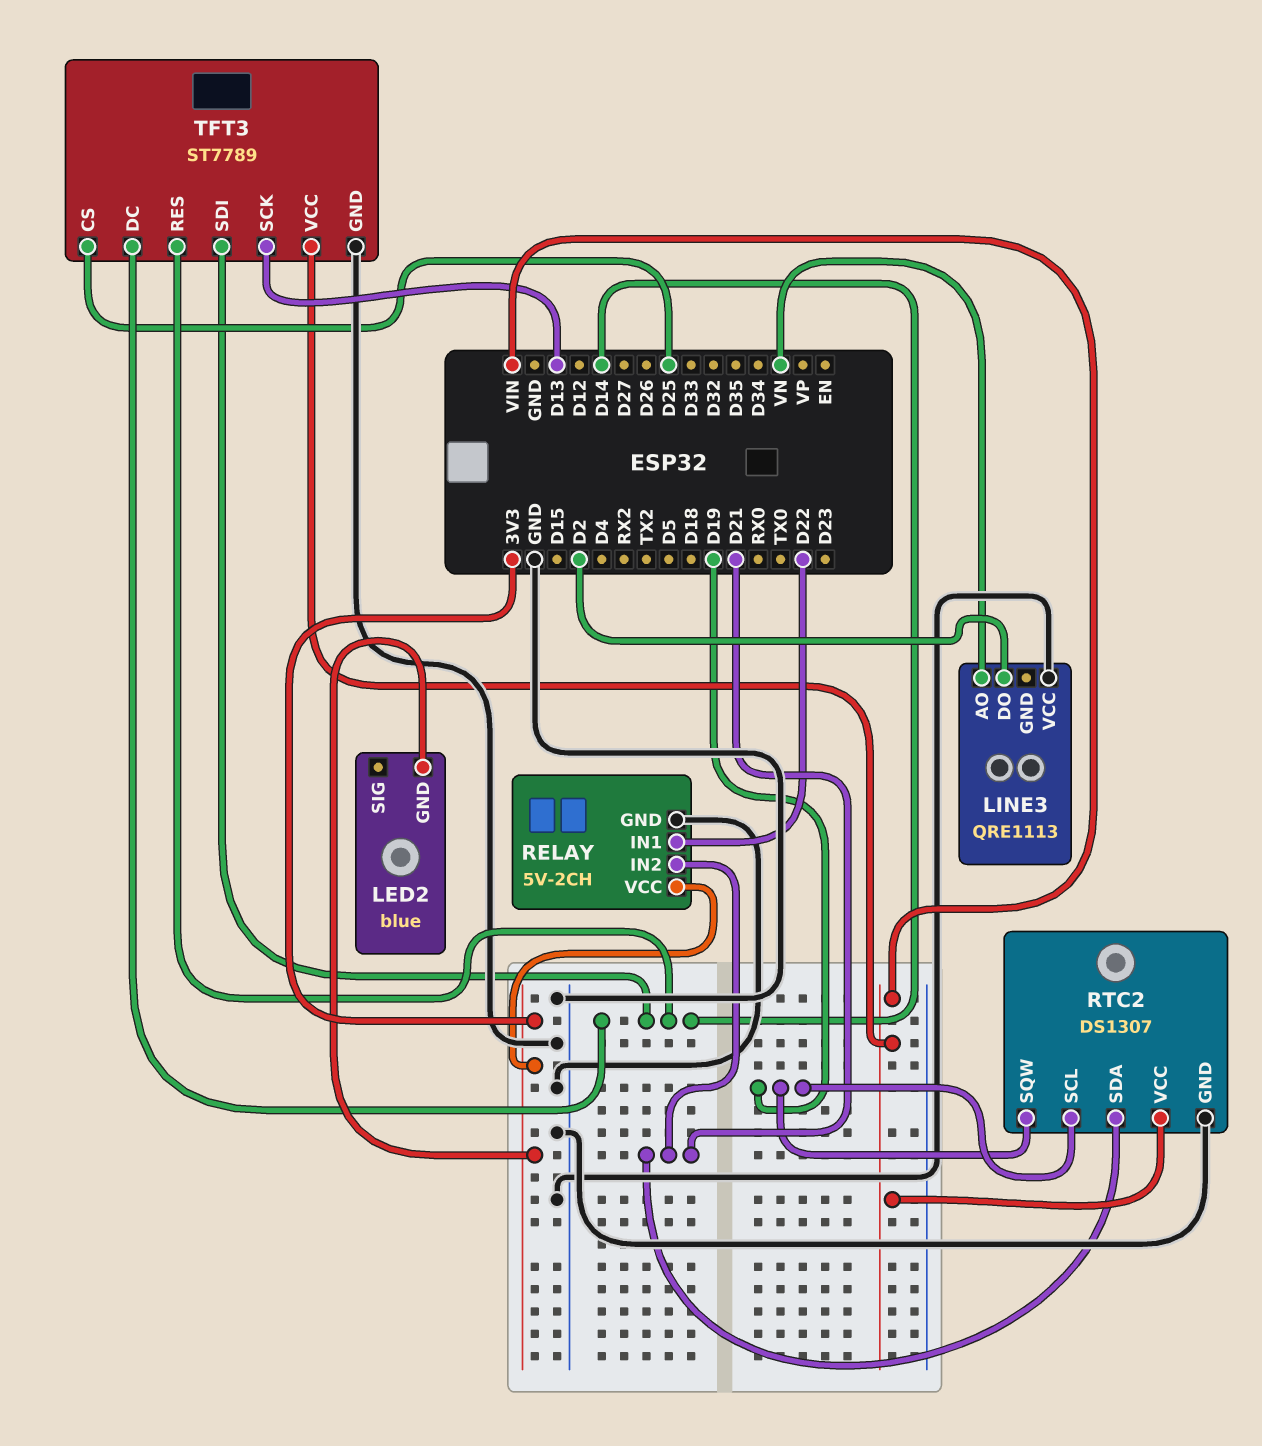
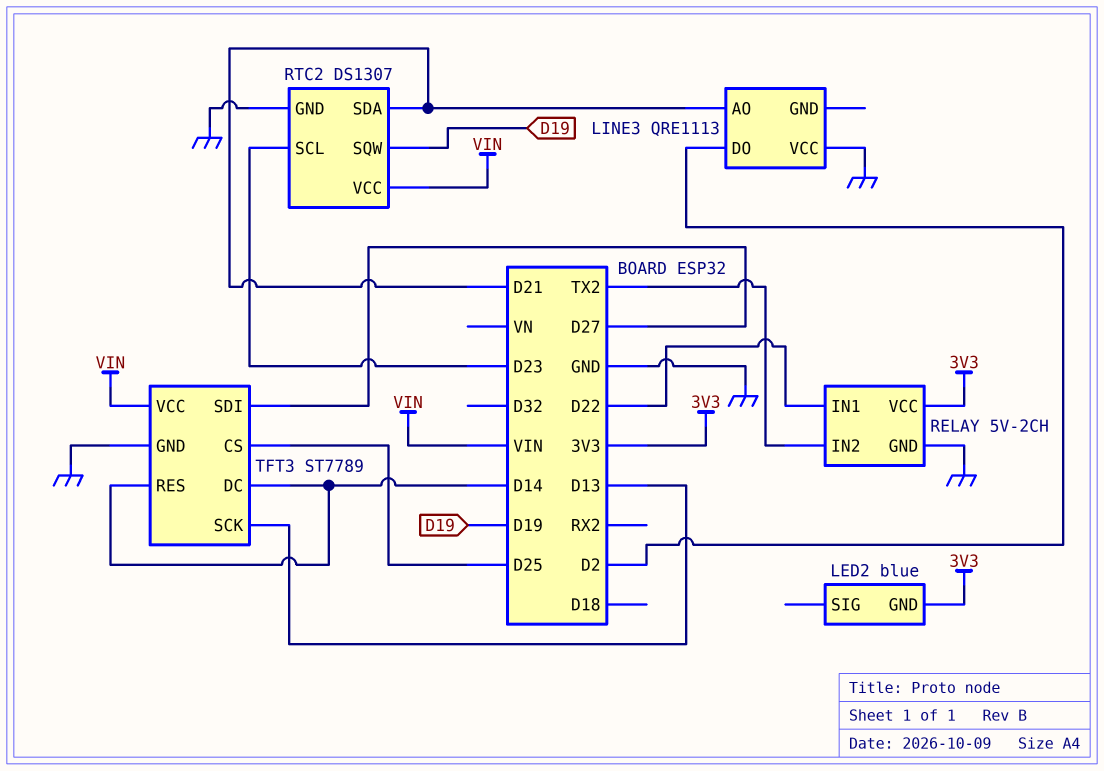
LINE3 pin AO: VN -> D21
RELAY pin IN2: D21 -> TX2
RTC2 pin SCL: D19 -> D23
TFT3 pin SDI: D14 -> D27

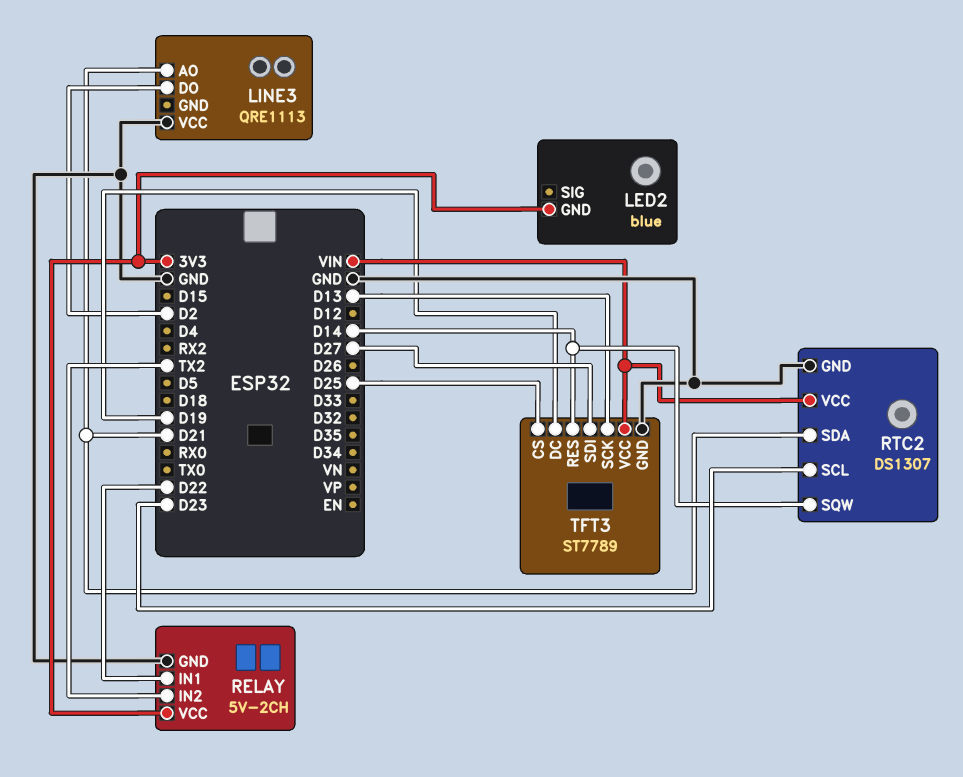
RTC2 pin SQW: D19 -> D14
TFT3 pin DC: D14 -> D19

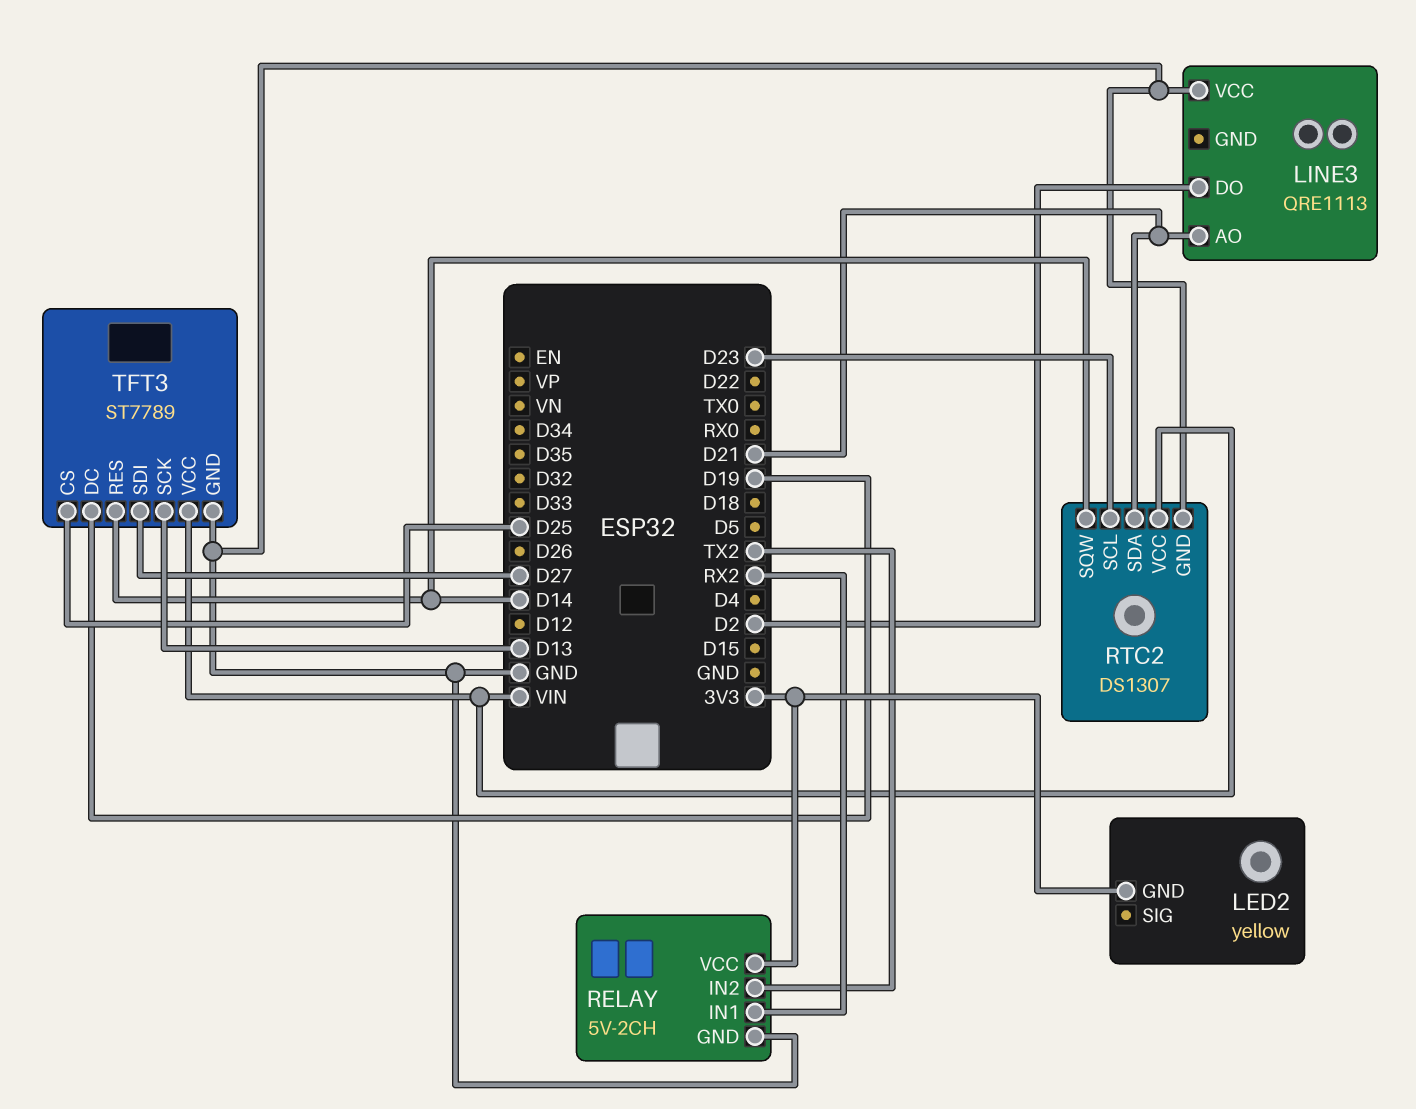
LED2: blue -> yellow
RELAY pin IN1: D22 -> RX2

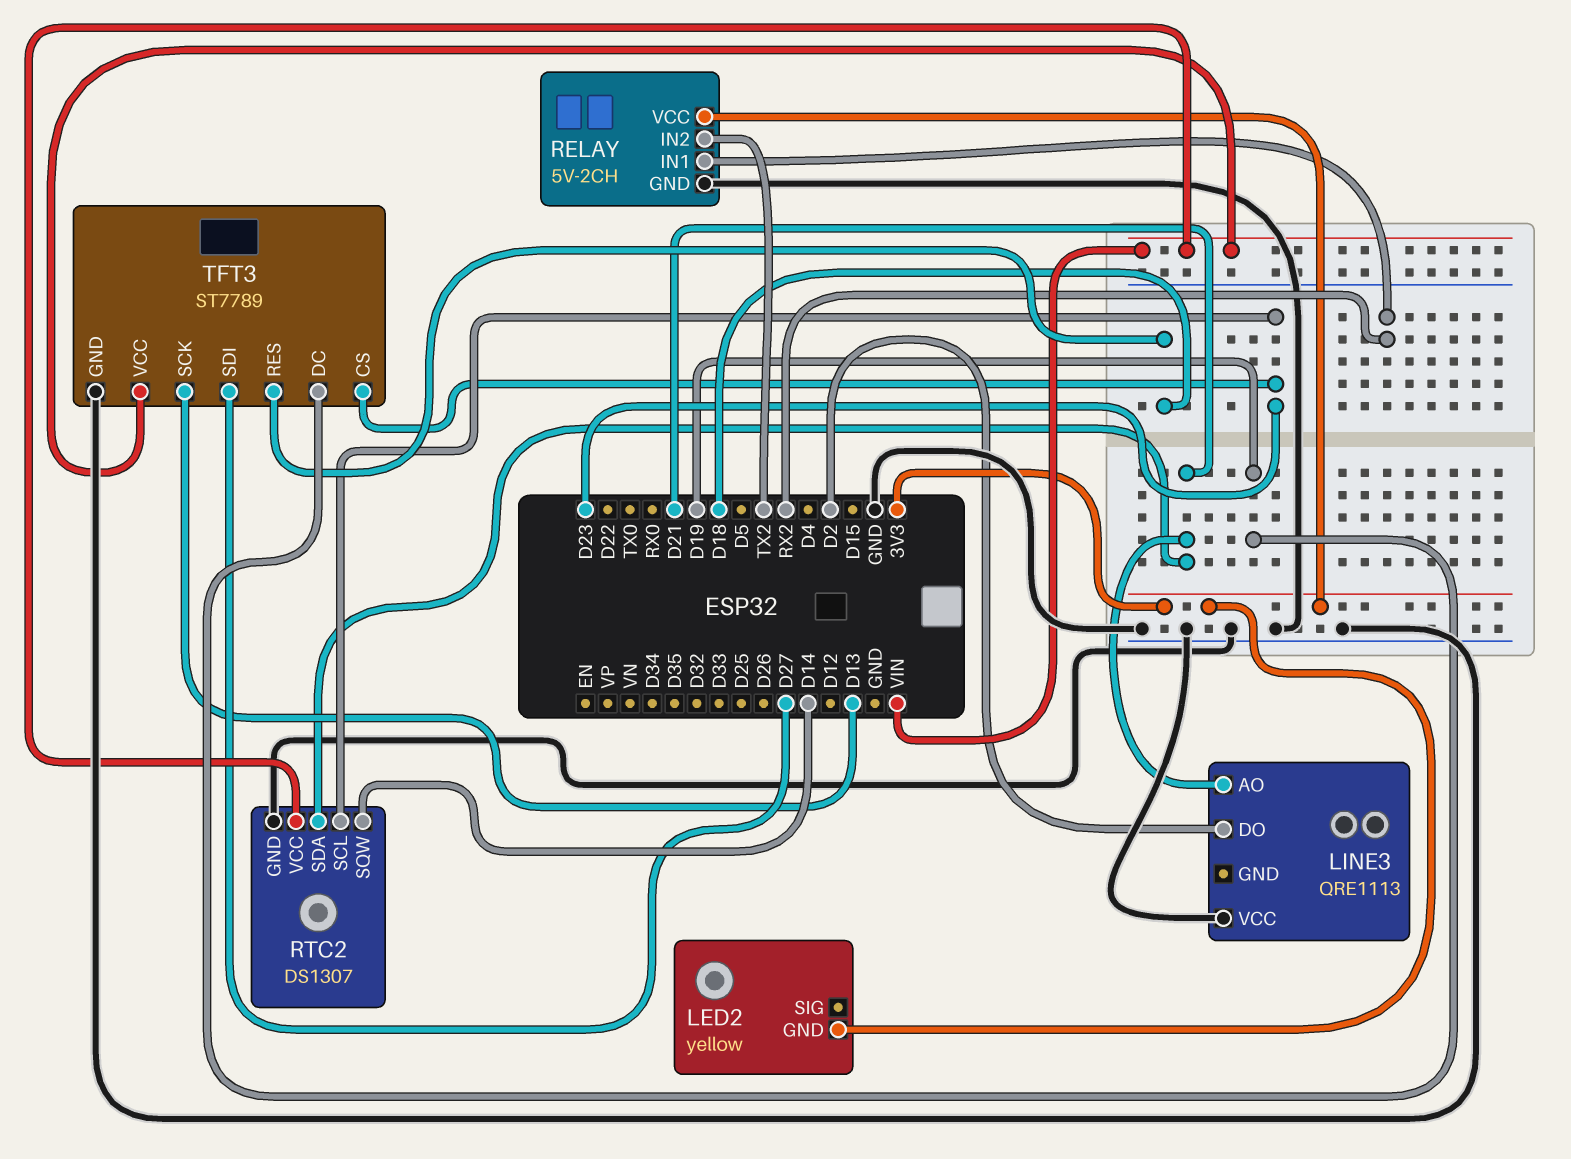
TFT3 pin CS: D25 -> D23
TFT3 pin RES: D14 -> D18

